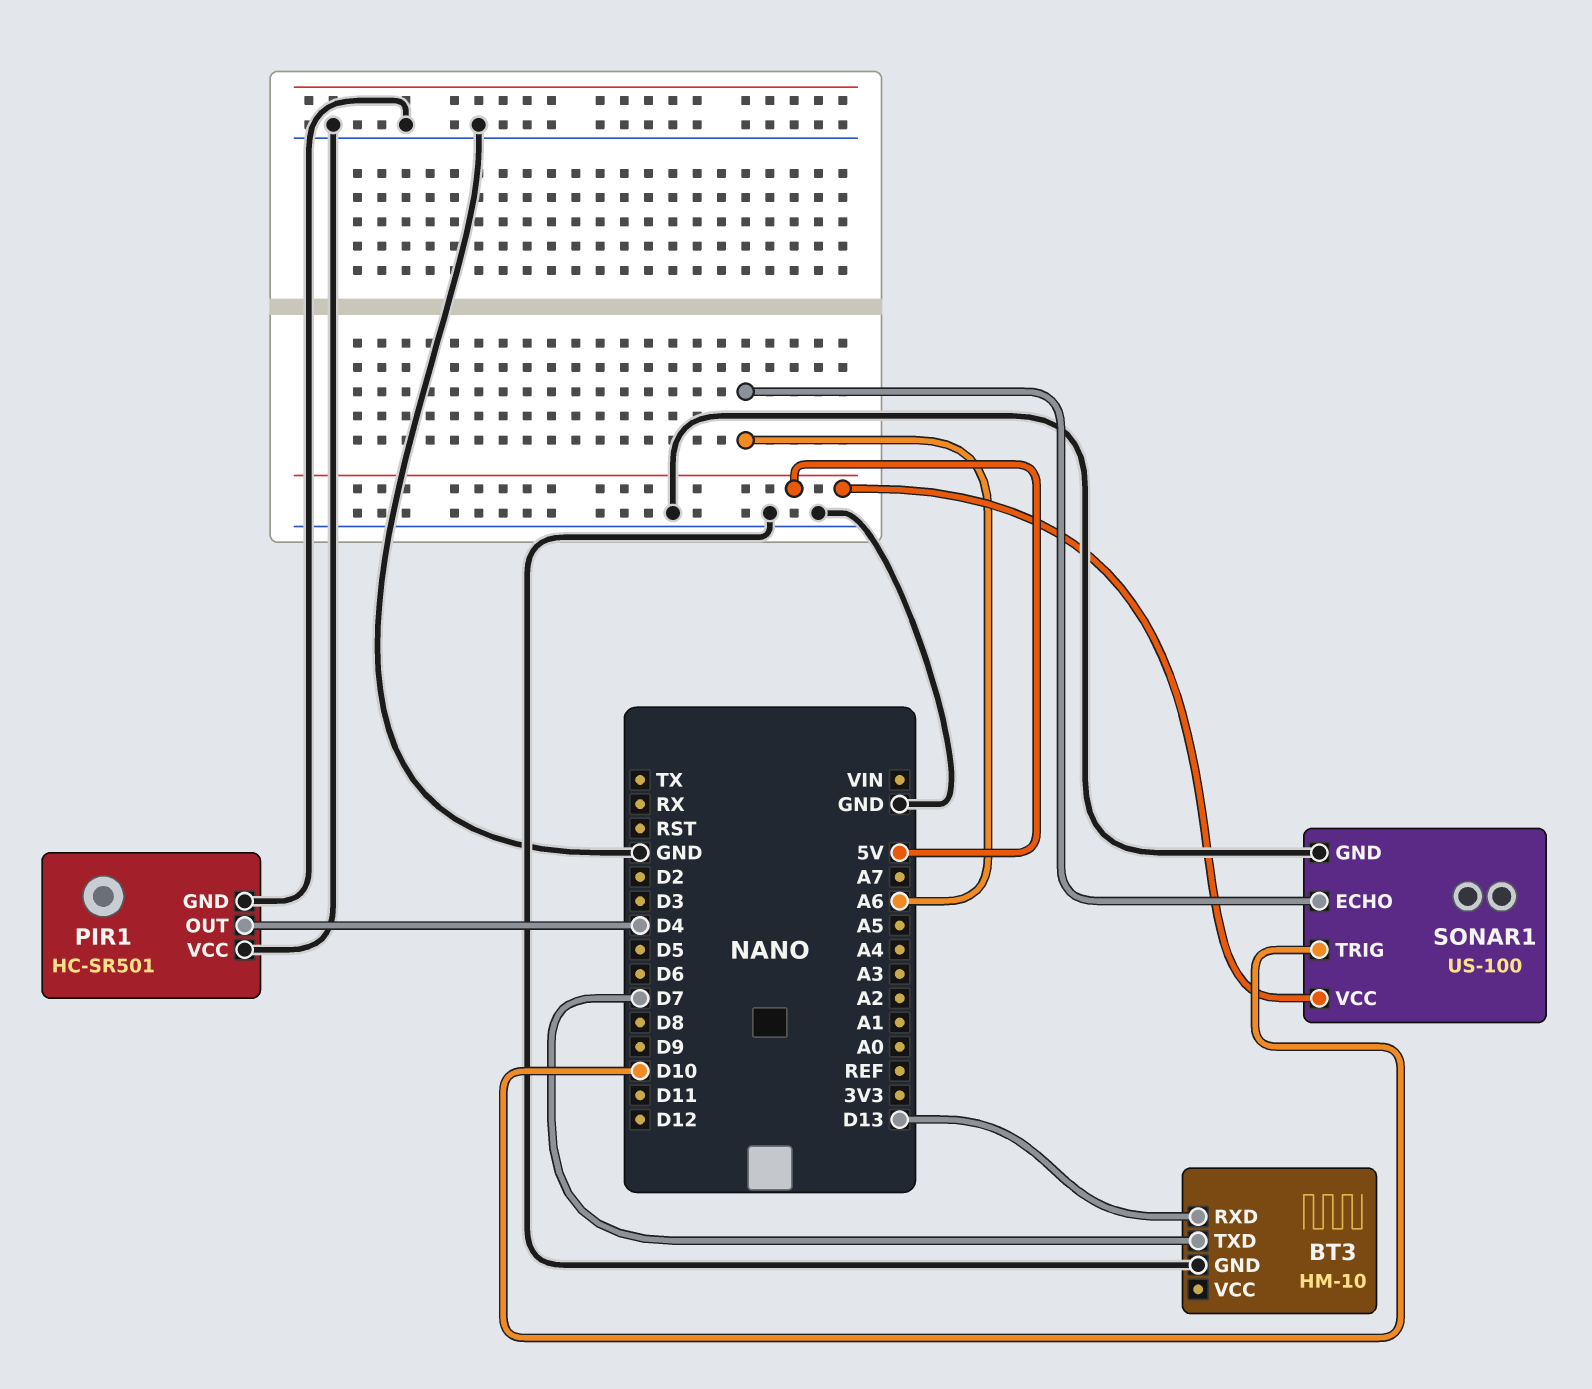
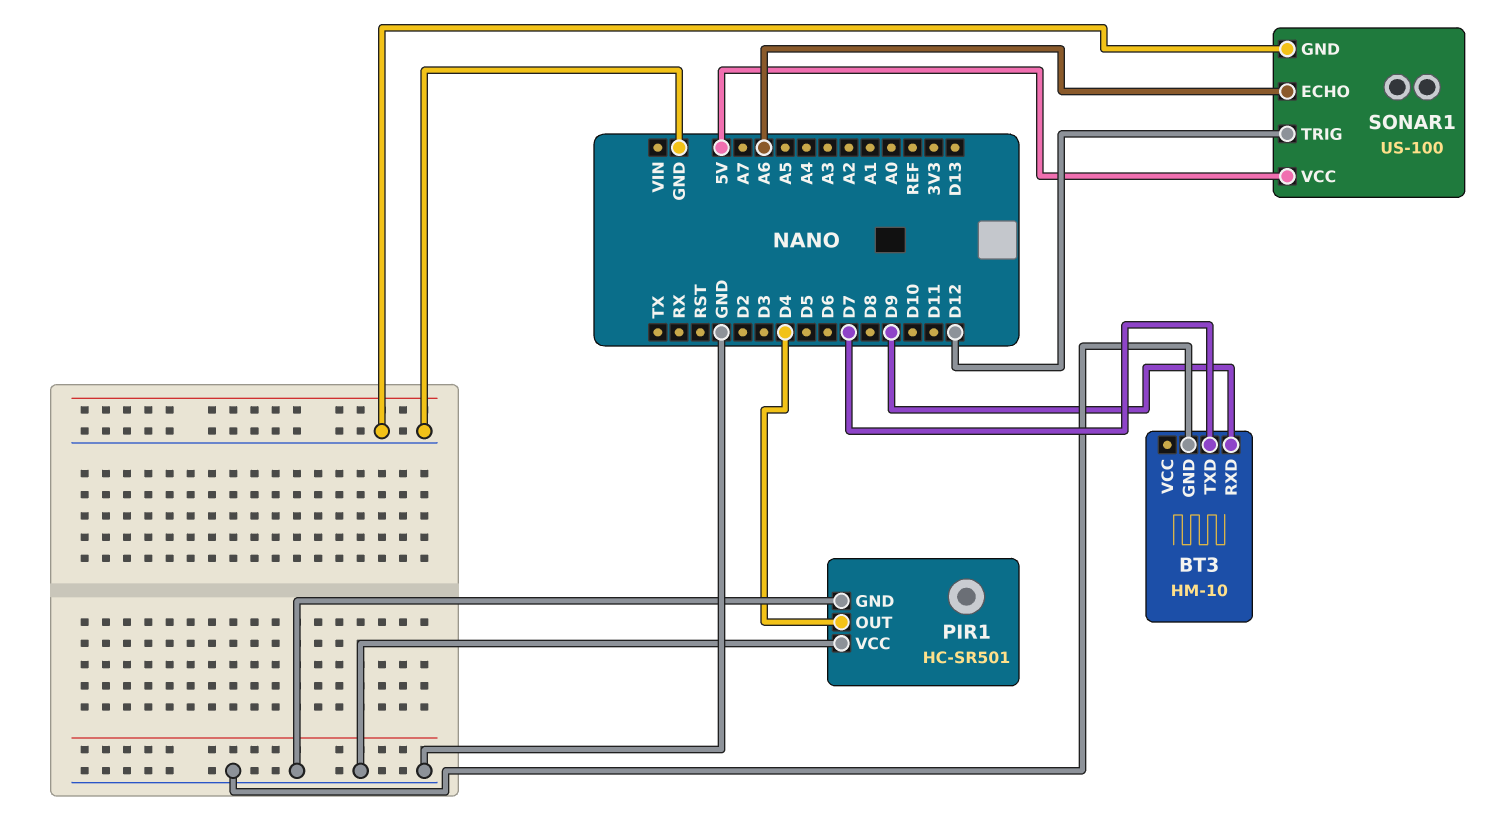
BT3 pin RXD: D13 -> D9
SONAR1 pin TRIG: D10 -> D12

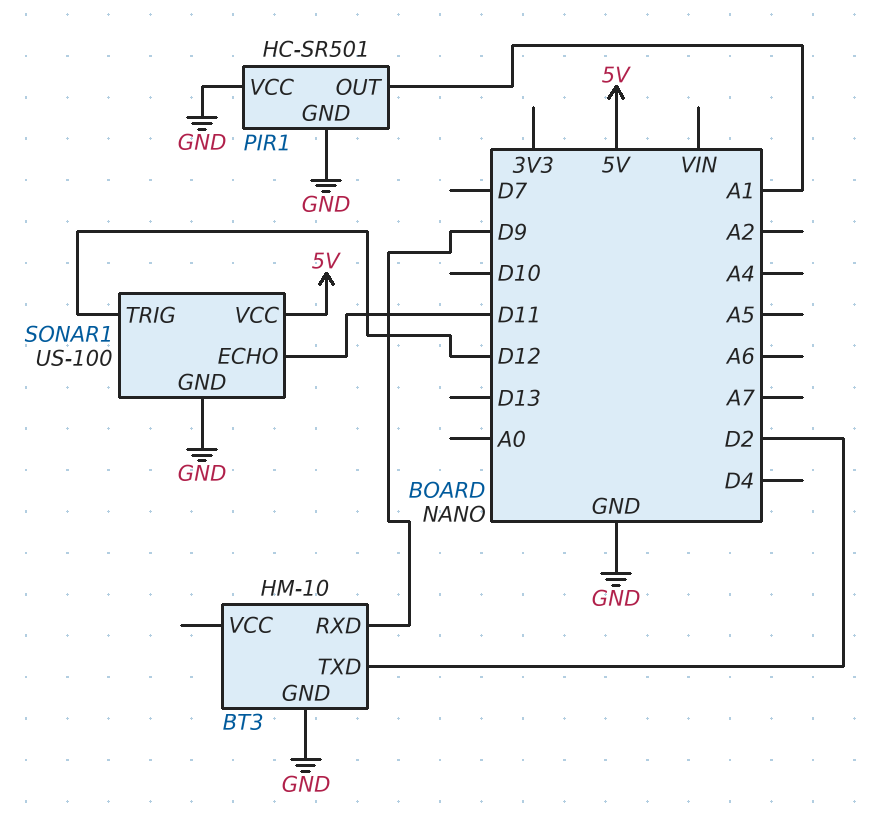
BT3 pin TXD: D7 -> D2
PIR1 pin OUT: D4 -> A1
SONAR1 pin ECHO: A6 -> D11

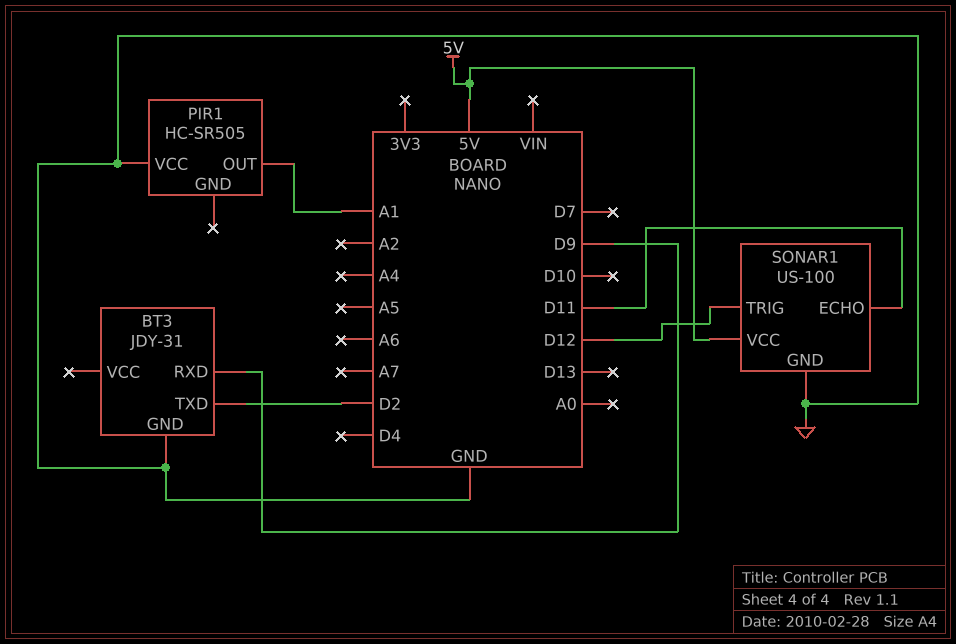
BT3: HM-10 -> JDY-31
PIR1: HC-SR501 -> HC-SR505
PIR1 pin GND: GND -> none

